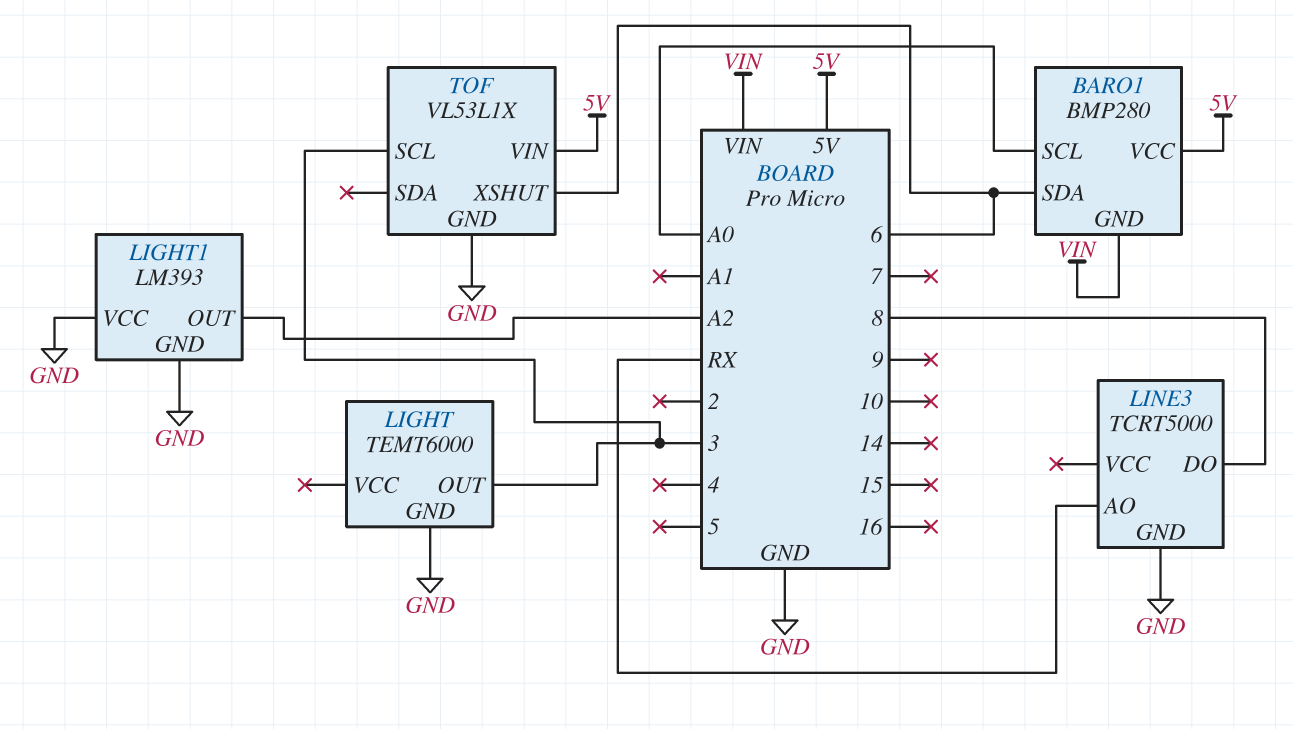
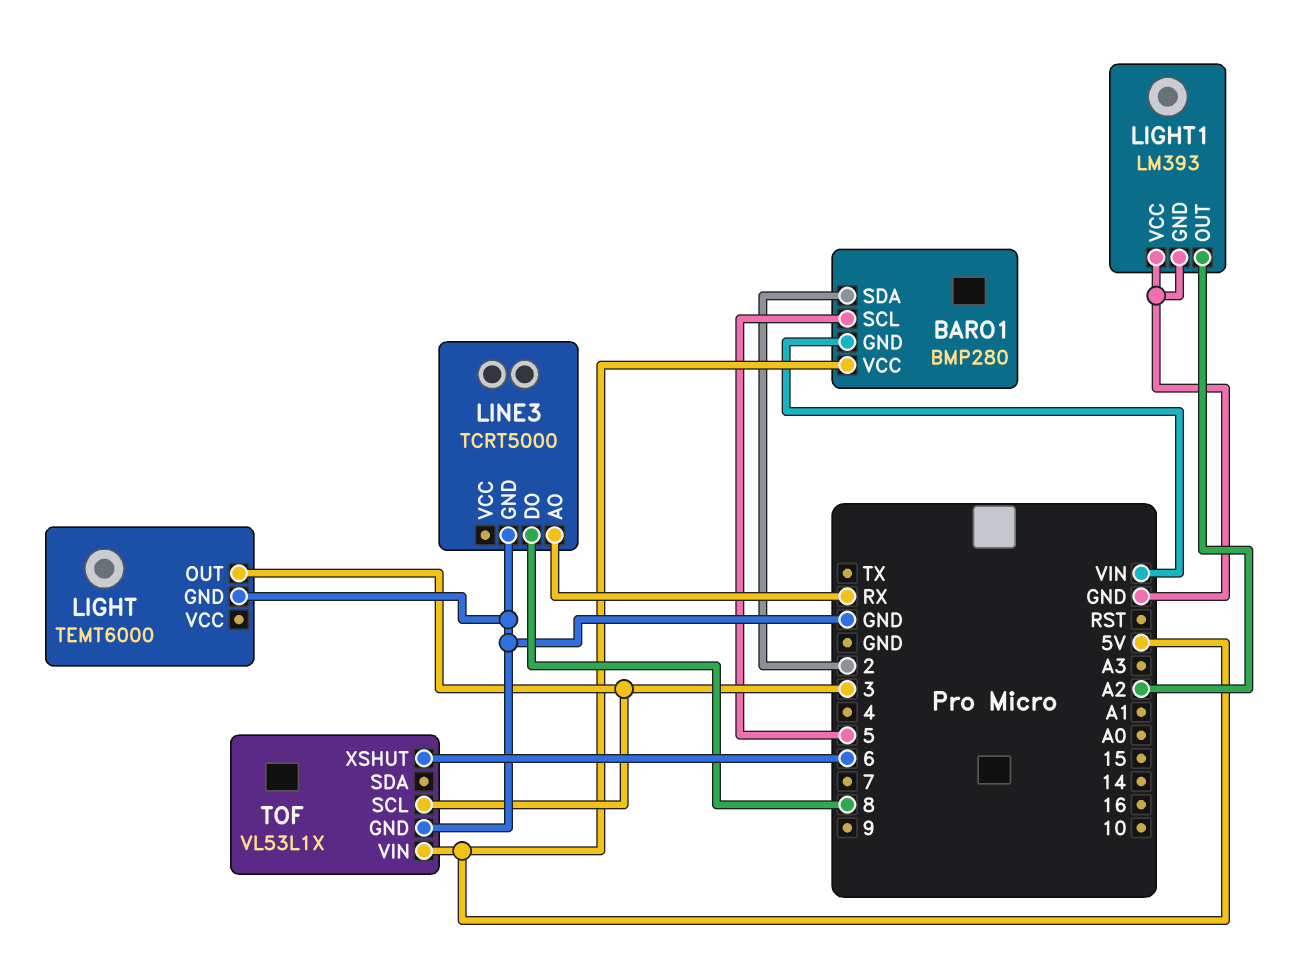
BARO1 pin SCL: A0 -> 5
BARO1 pin SDA: 6 -> 2

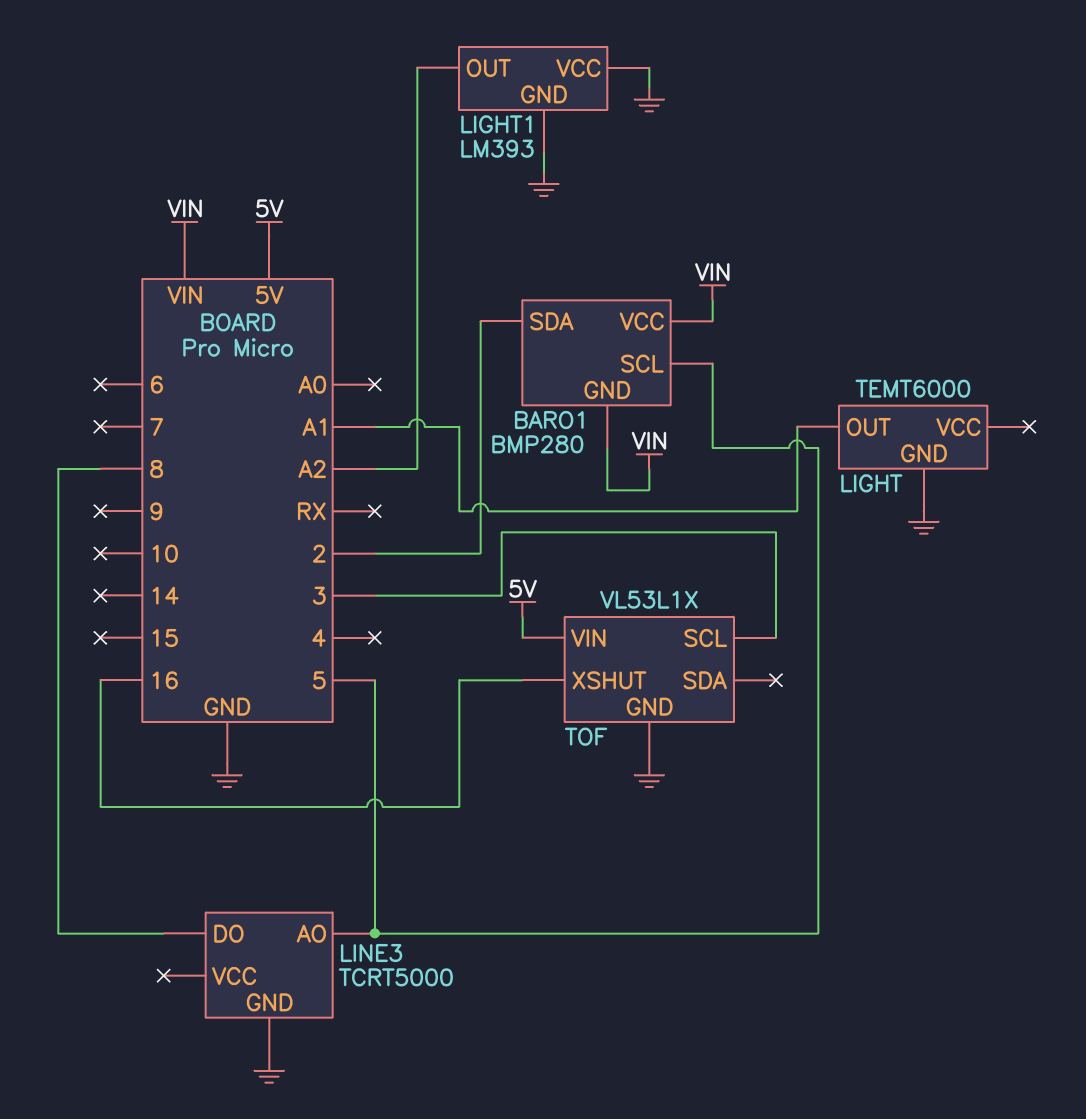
BARO1 pin VCC: 5V -> VIN
LIGHT pin OUT: 3 -> A1
LINE3 pin AO: RX -> 5
TOF pin XSHUT: 6 -> 16

